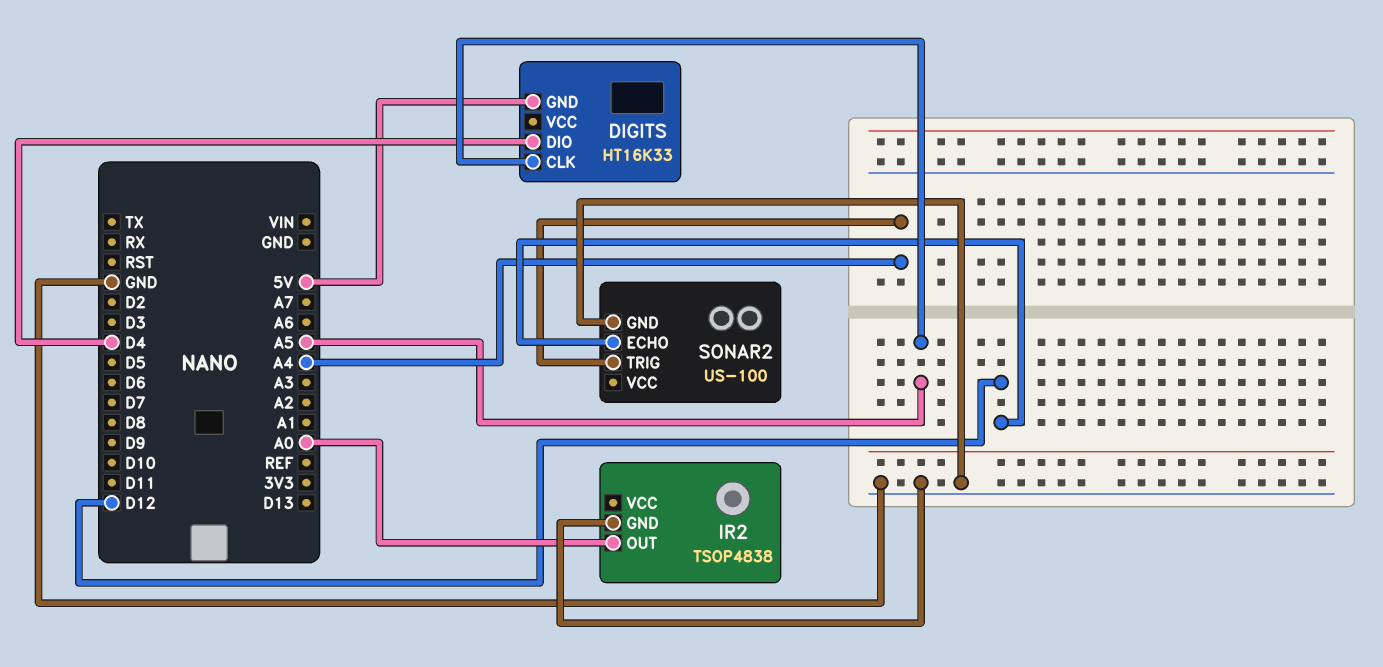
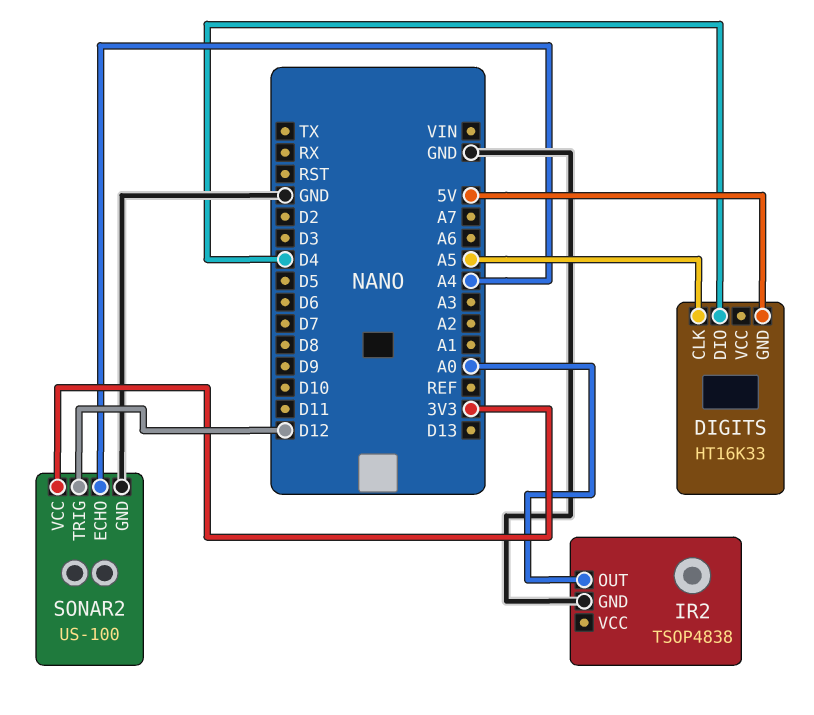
SONAR2 pin ECHO: D12 -> A4
SONAR2 pin TRIG: A4 -> D12
SONAR2 pin VCC: none -> 3V3

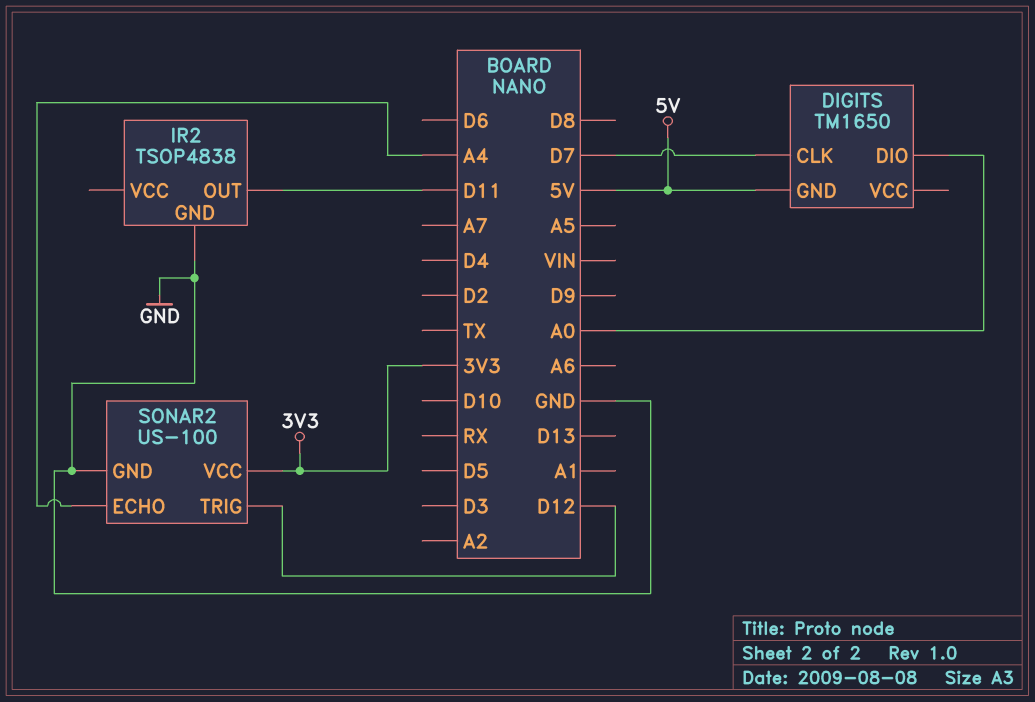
DIGITS: HT16K33 -> TM1650
DIGITS pin CLK: A5 -> D7
DIGITS pin DIO: D4 -> A0
IR2 pin OUT: A0 -> D11

